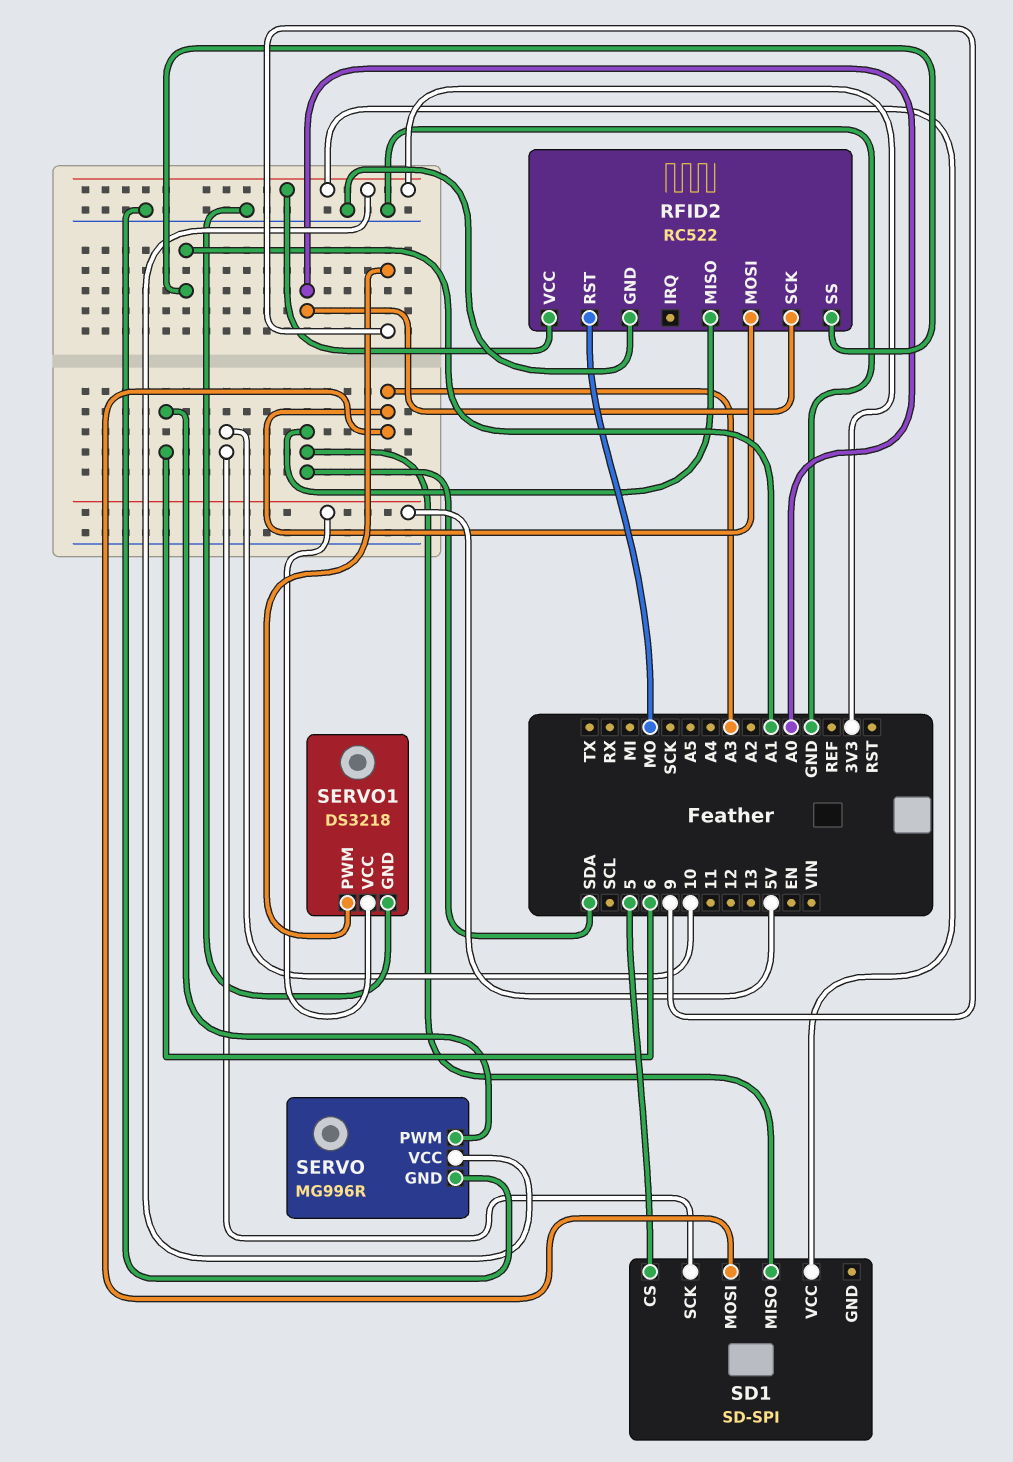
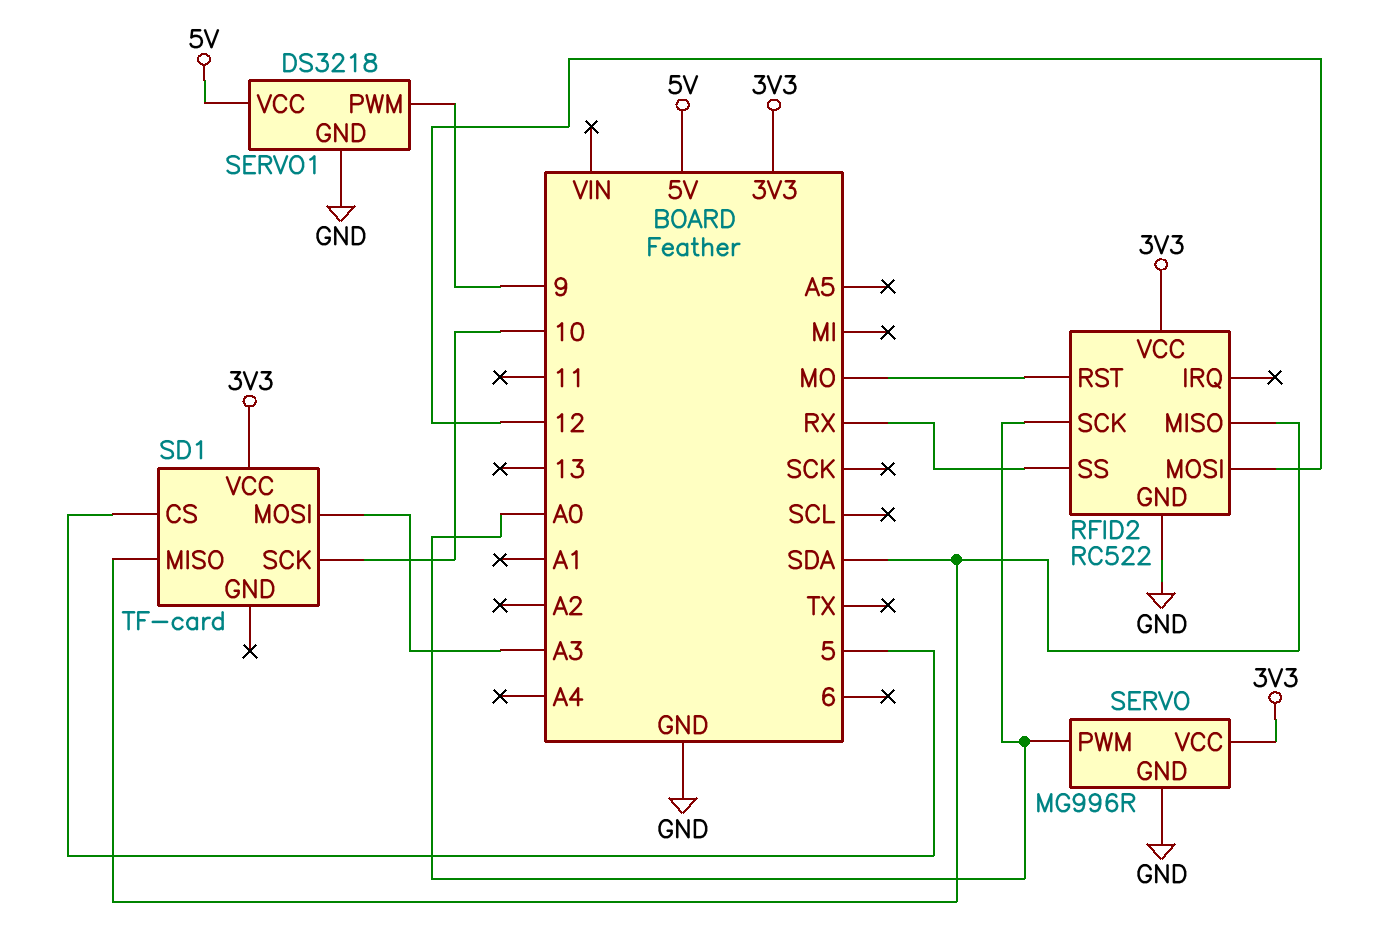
RFID2 pin MOSI: A3 -> 12
RFID2 pin SS: A1 -> RX
SD1: SD-SPI -> TF-card
SERVO pin PWM: 6 -> A0

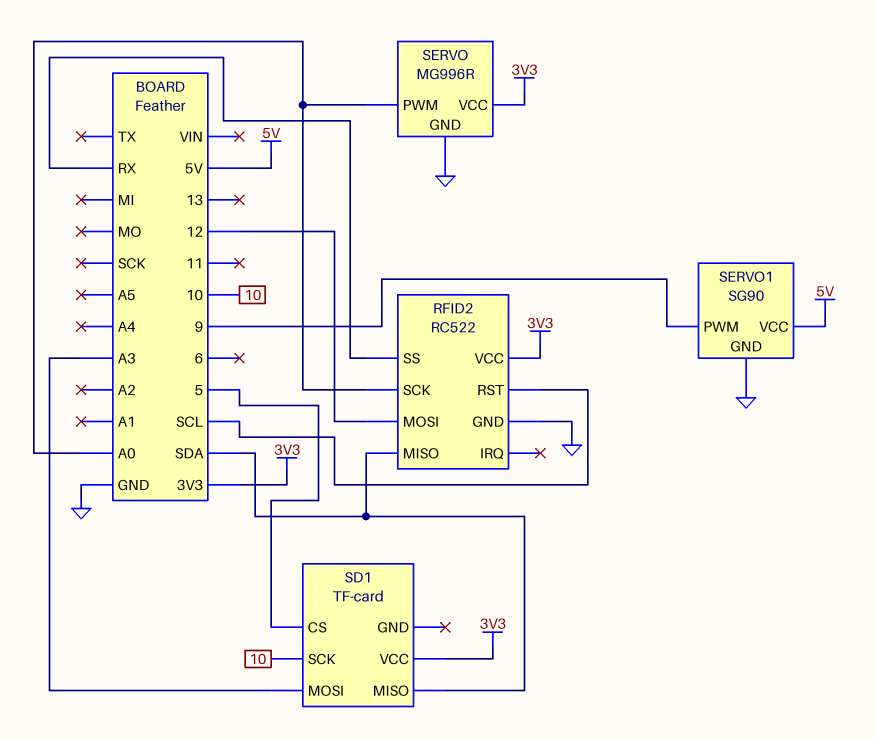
RFID2 pin RST: MO -> SCL
SERVO1: DS3218 -> SG90

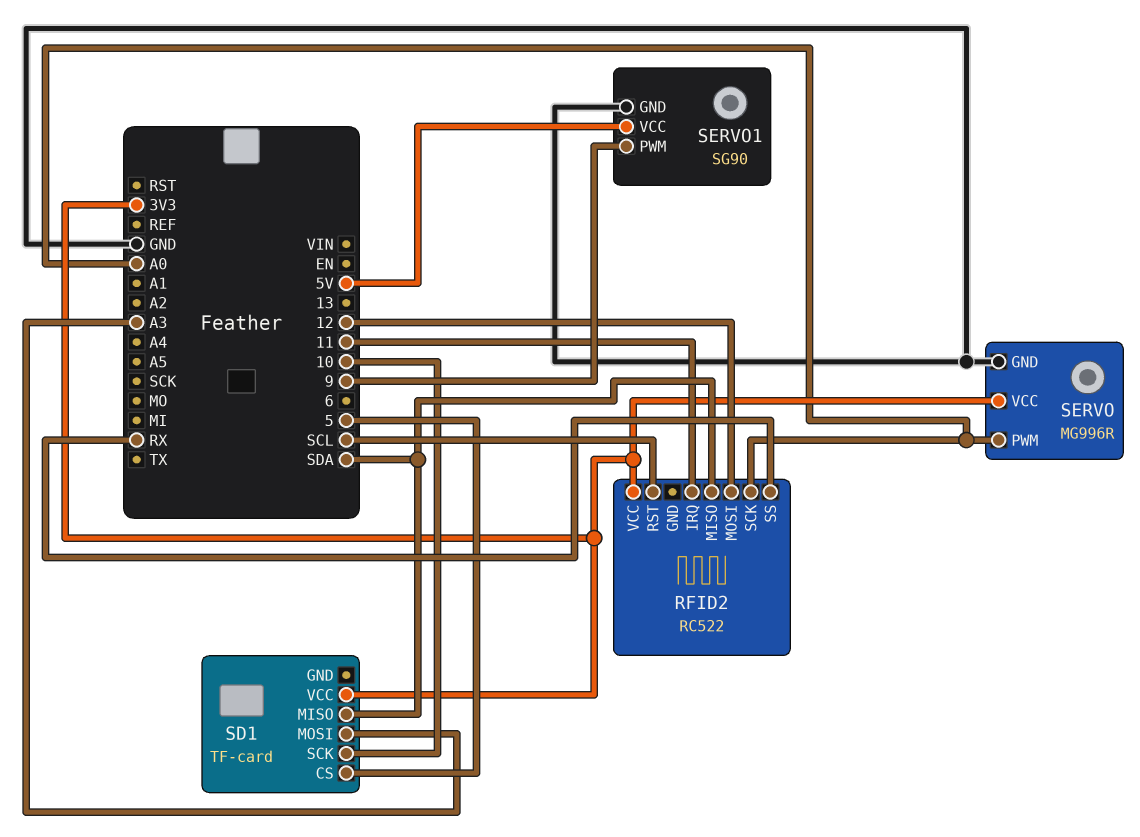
RFID2 pin GND: GND -> none
RFID2 pin IRQ: none -> 11

